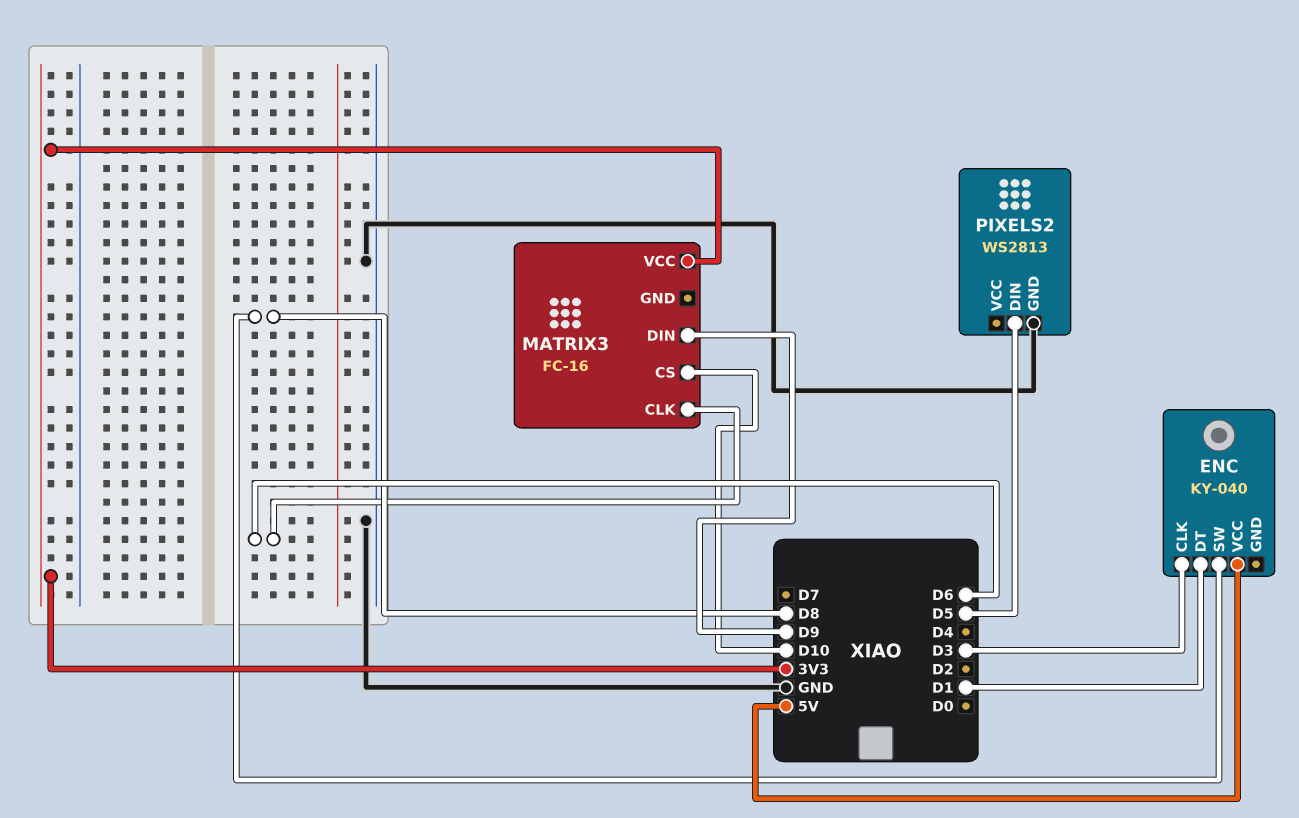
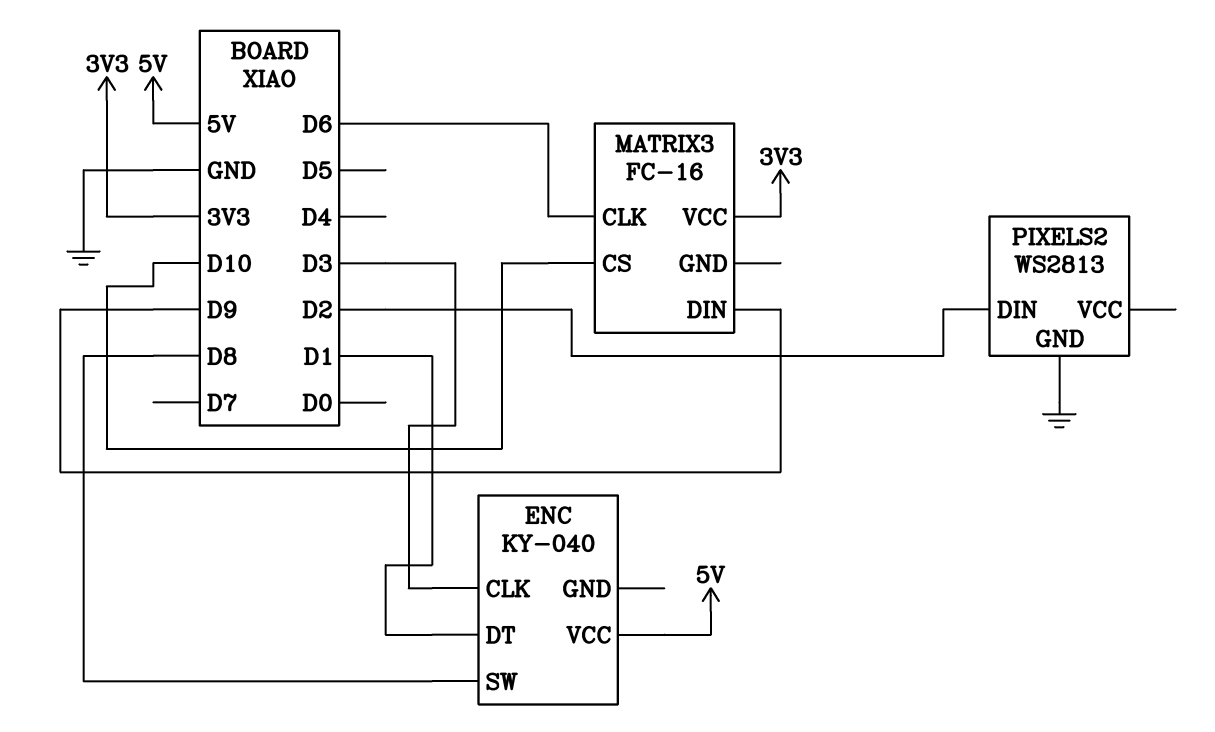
PIXELS2 pin DIN: D5 -> D2

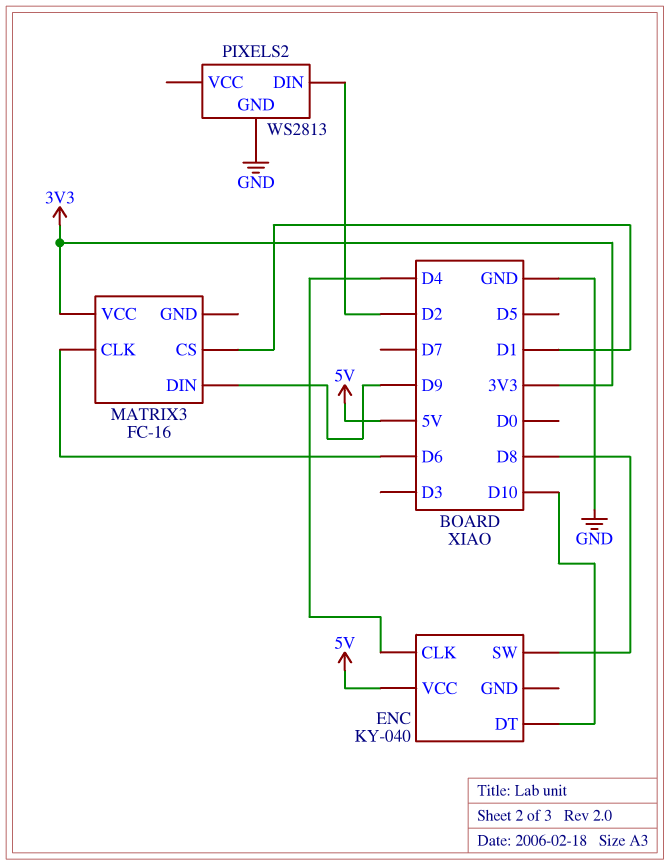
ENC pin CLK: D3 -> D4
ENC pin DT: D1 -> D10
MATRIX3 pin CS: D10 -> D1

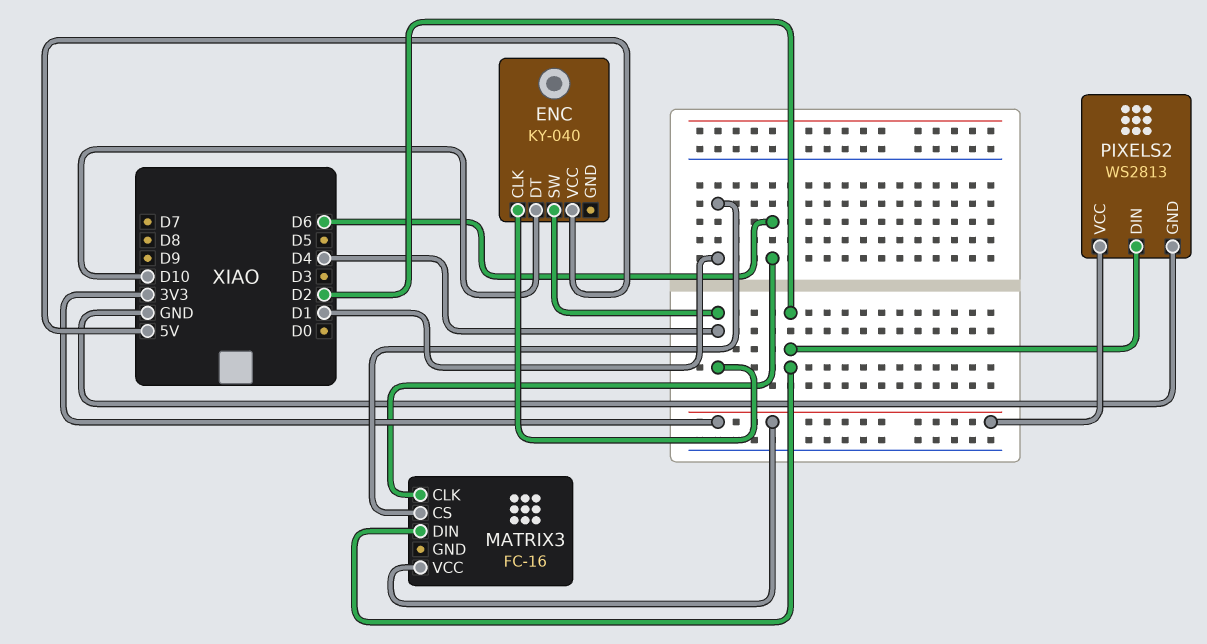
ENC pin SW: D8 -> D4
MATRIX3 pin DIN: D9 -> D2
PIXELS2 pin VCC: none -> 3V3

